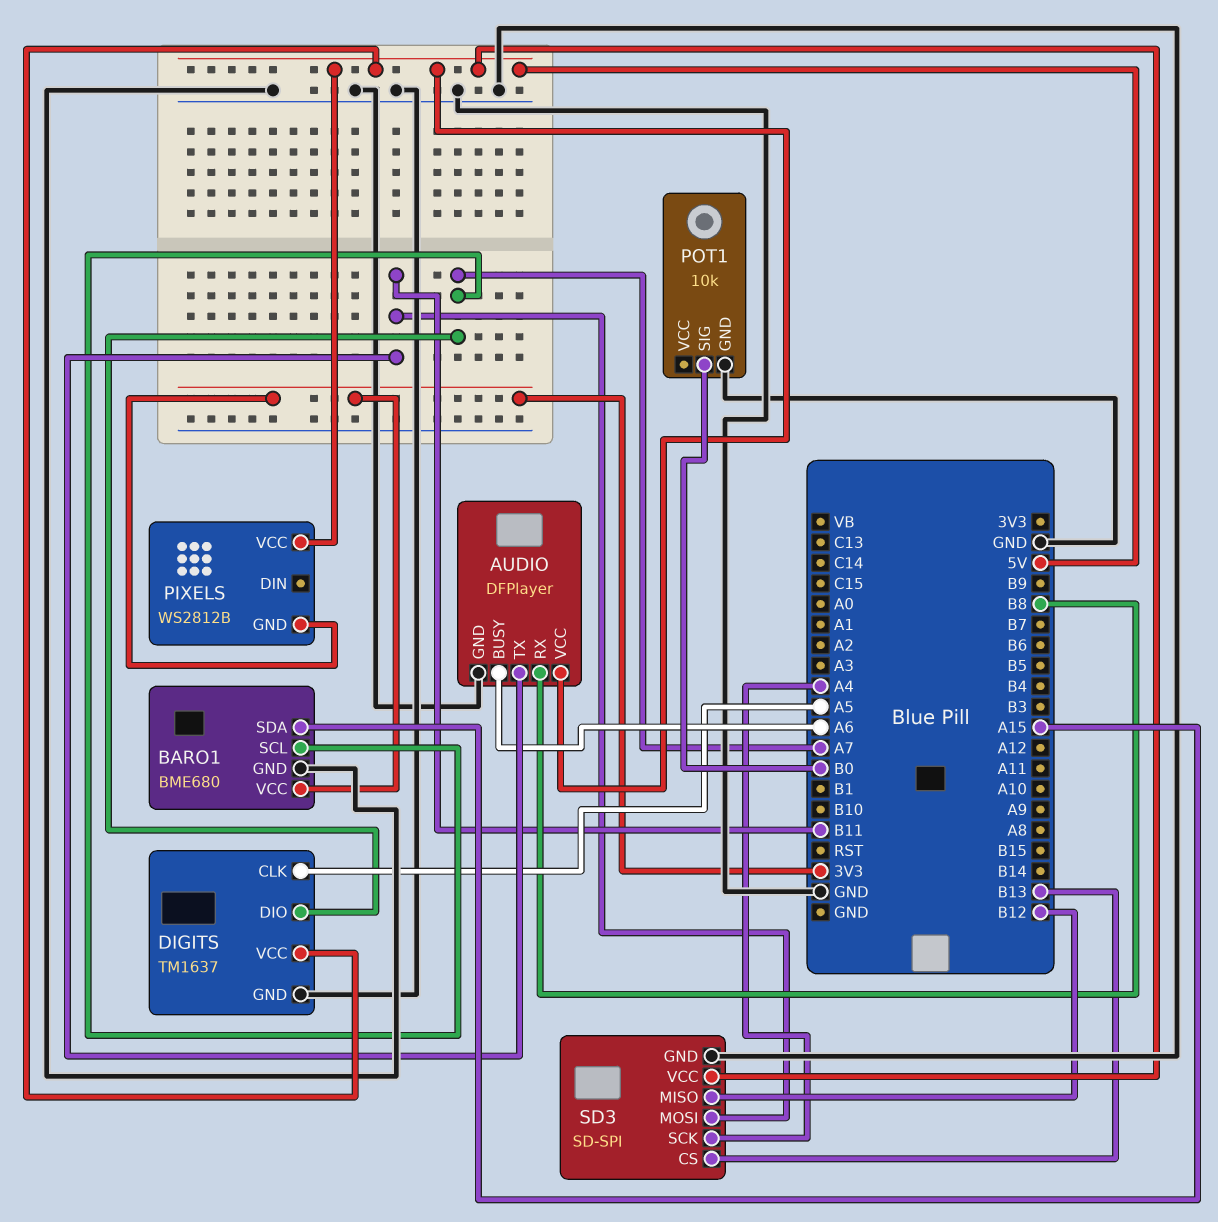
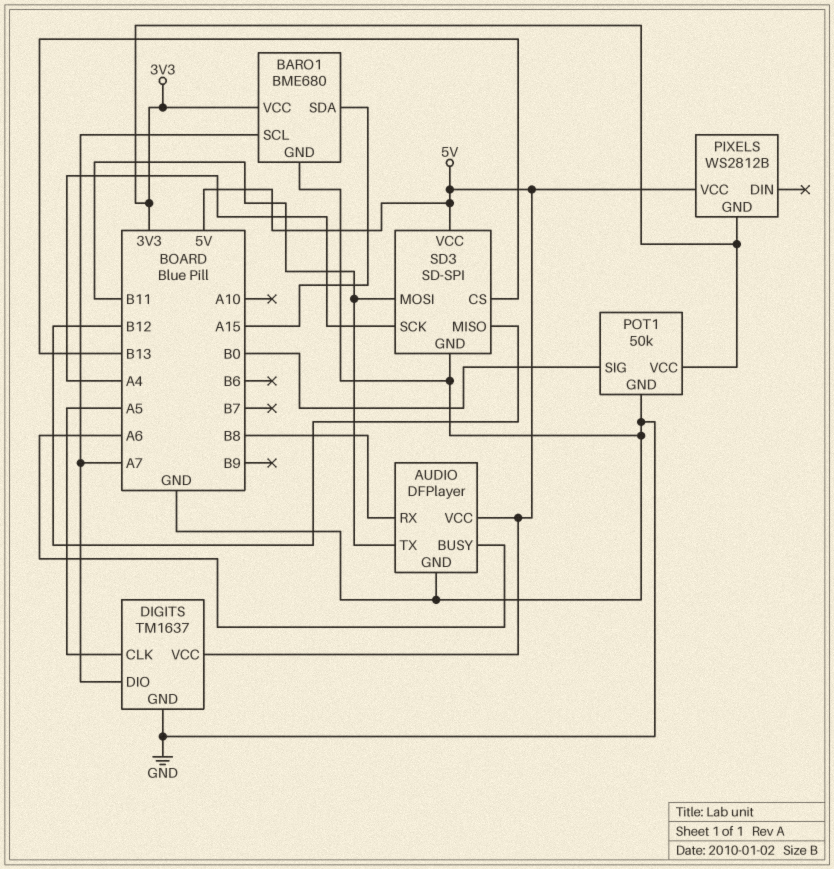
POT1: 10k -> 50k
POT1 pin VCC: none -> 3V3

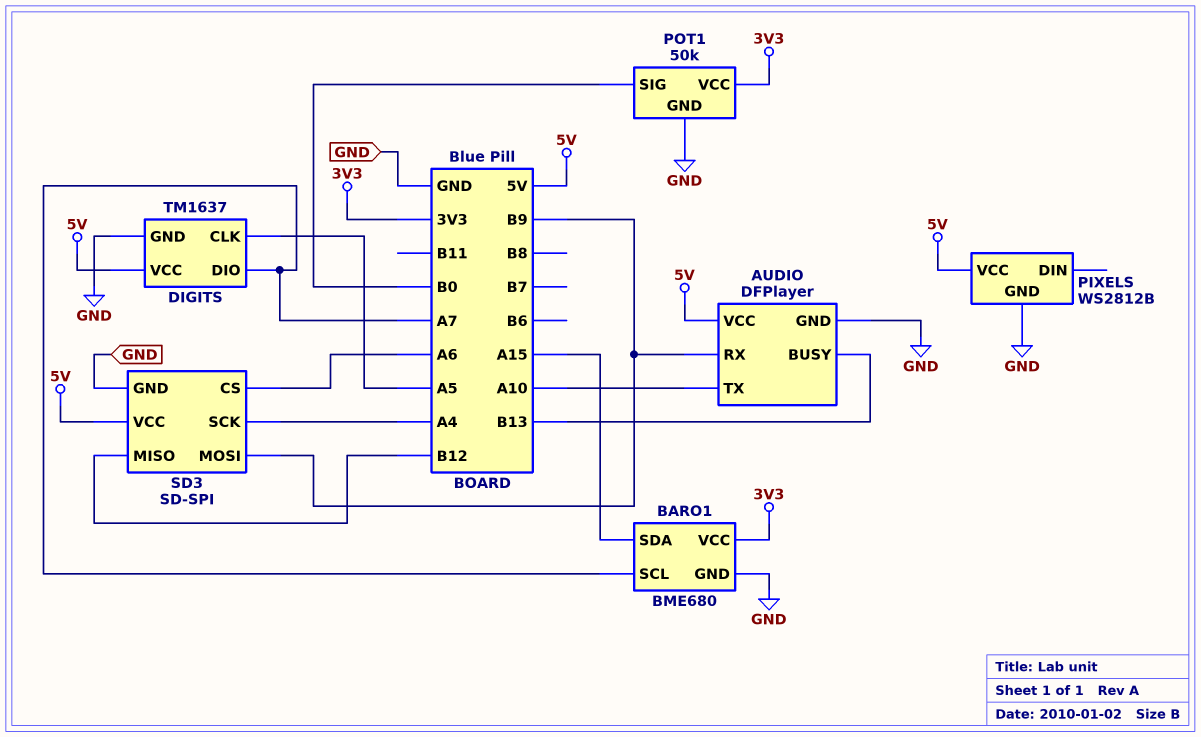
AUDIO pin BUSY: A6 -> B13
AUDIO pin RX: B8 -> B9
AUDIO pin TX: B11 -> A10
PIXELS pin GND: 3V3 -> GND
SD3 pin CS: B13 -> A6
SD3 pin MOSI: B11 -> B9

